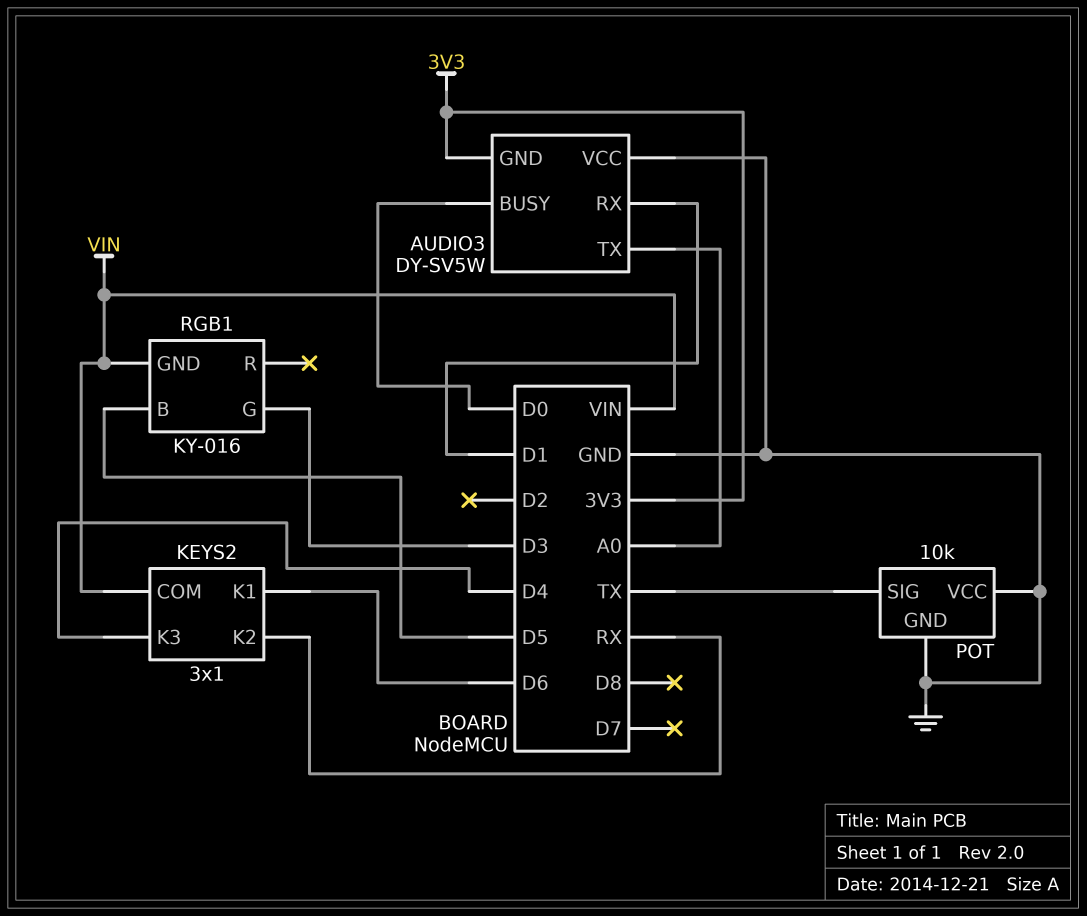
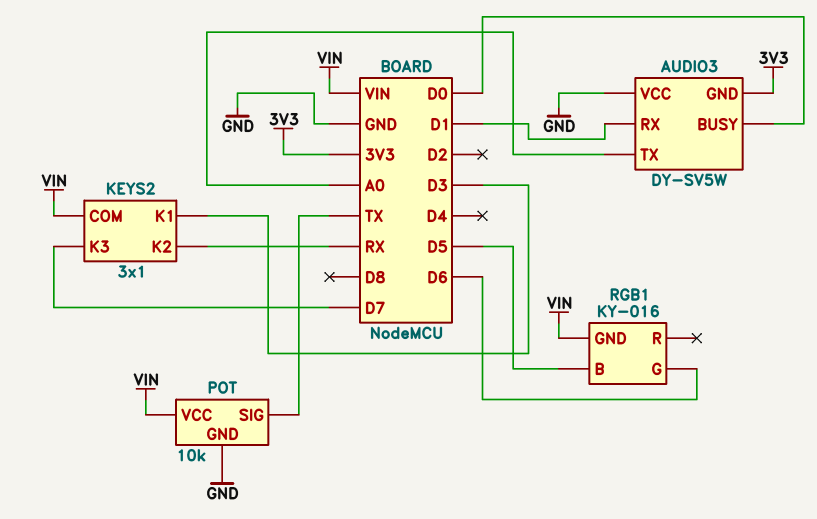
KEYS2 pin K1: D6 -> D3
KEYS2 pin K3: D4 -> D7
POT pin VCC: GND -> VIN
RGB1 pin G: D3 -> D6

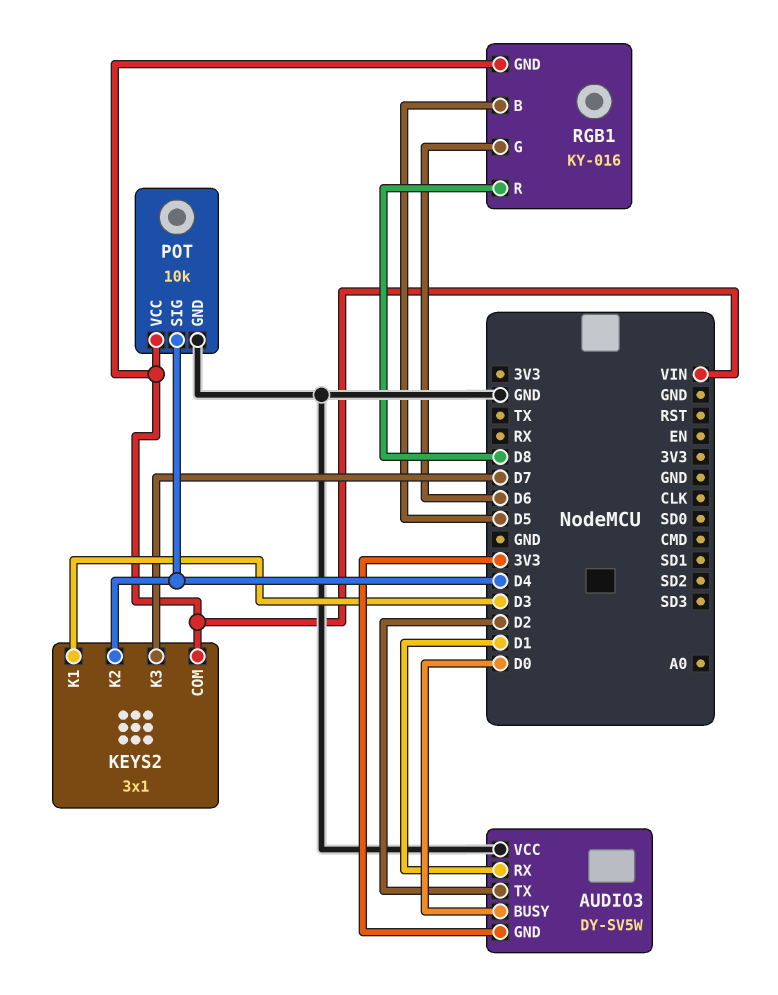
AUDIO3 pin TX: A0 -> D2
KEYS2 pin K2: RX -> D4
POT pin SIG: TX -> D4
RGB1 pin R: none -> D8

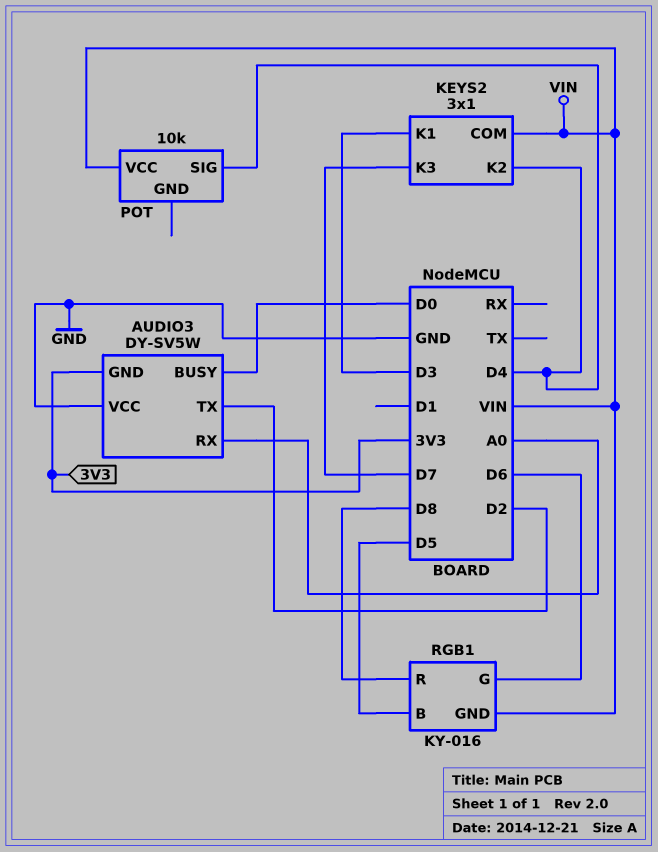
AUDIO3 pin RX: D1 -> A0
POT pin GND: GND -> none

